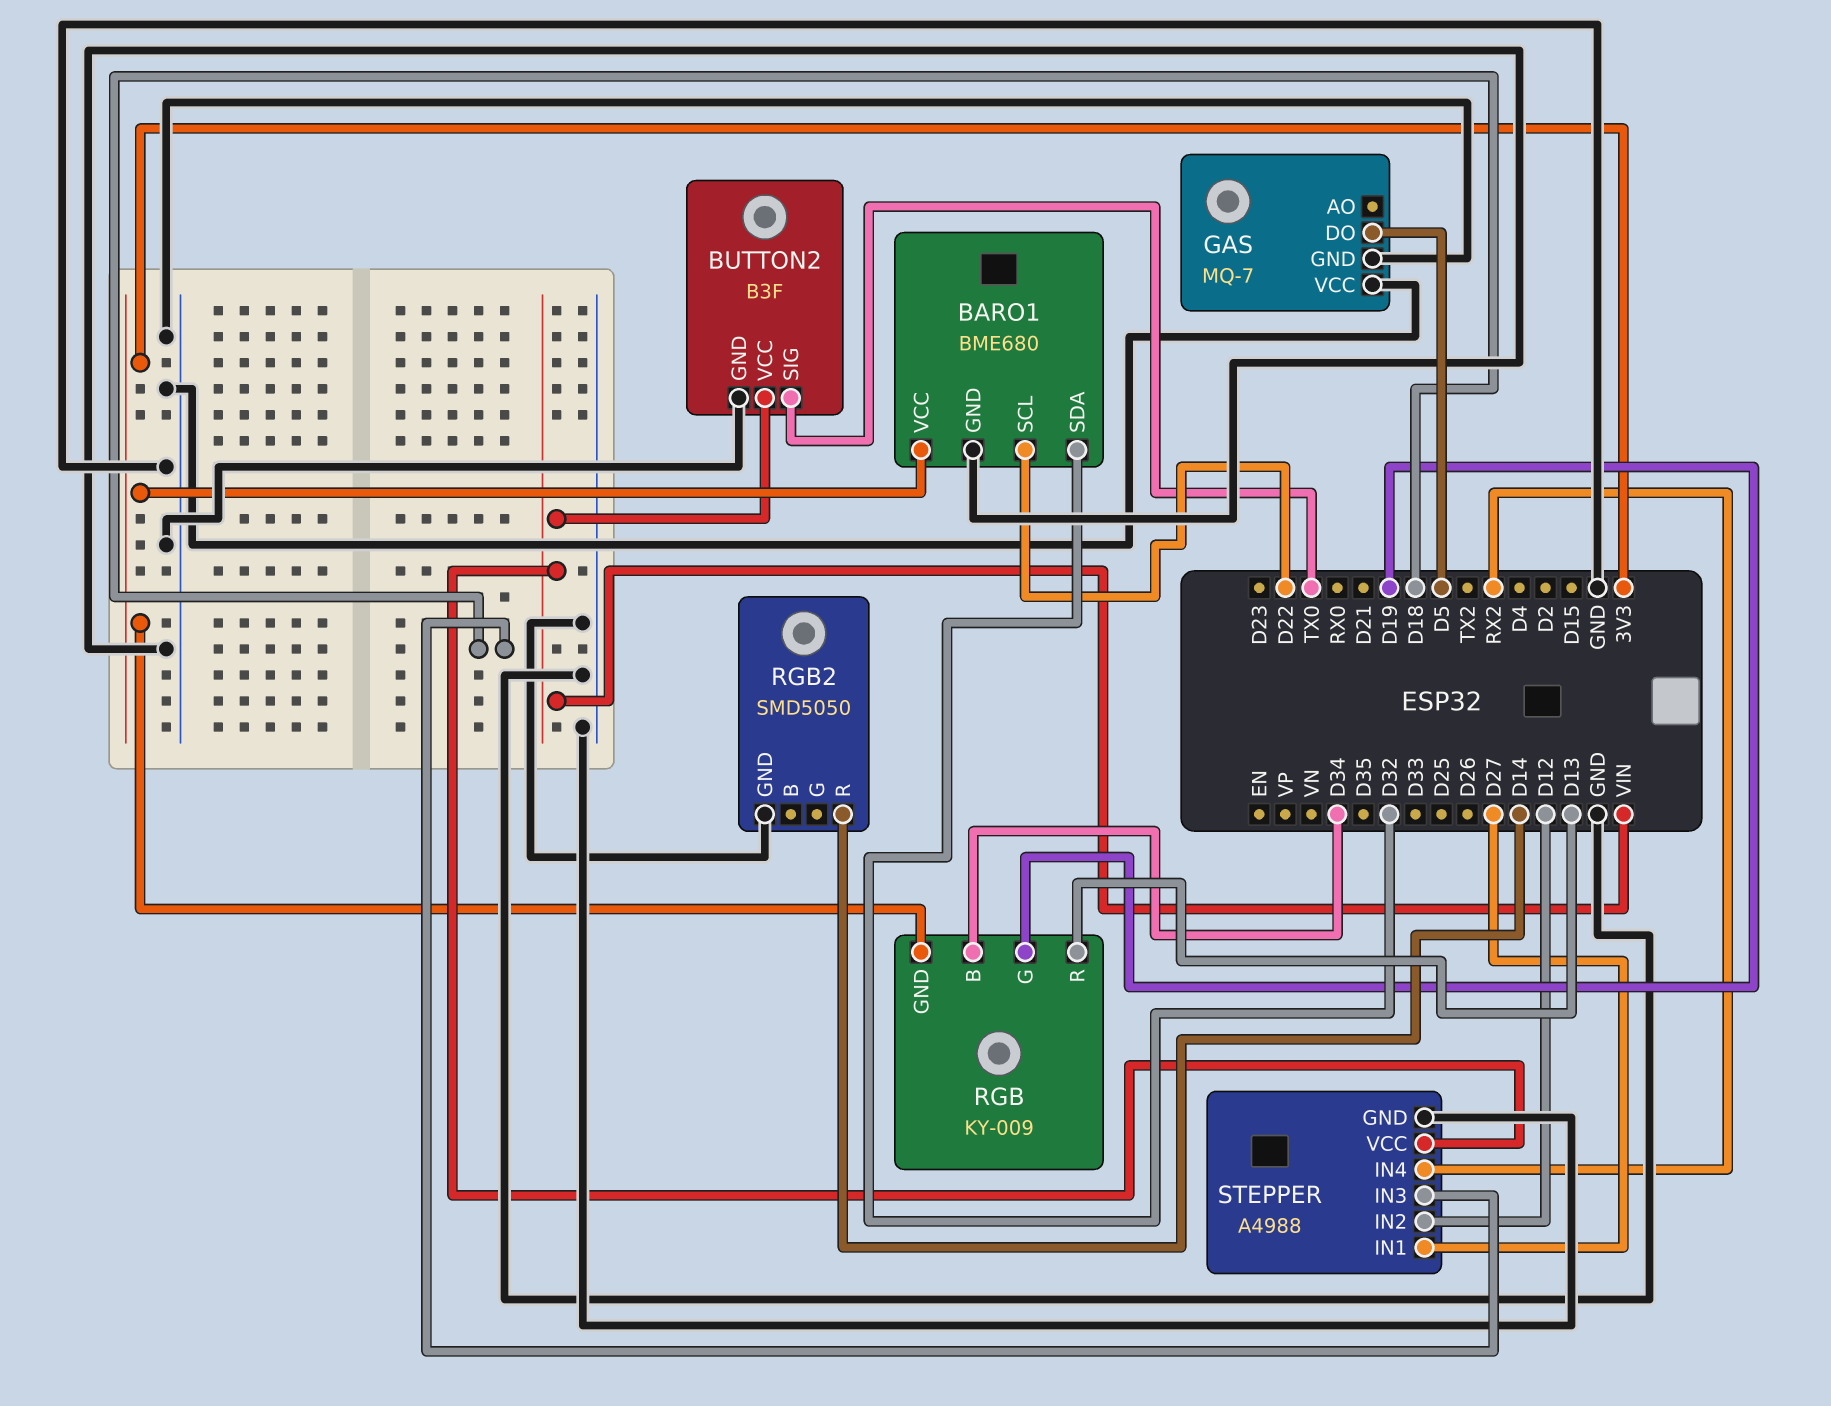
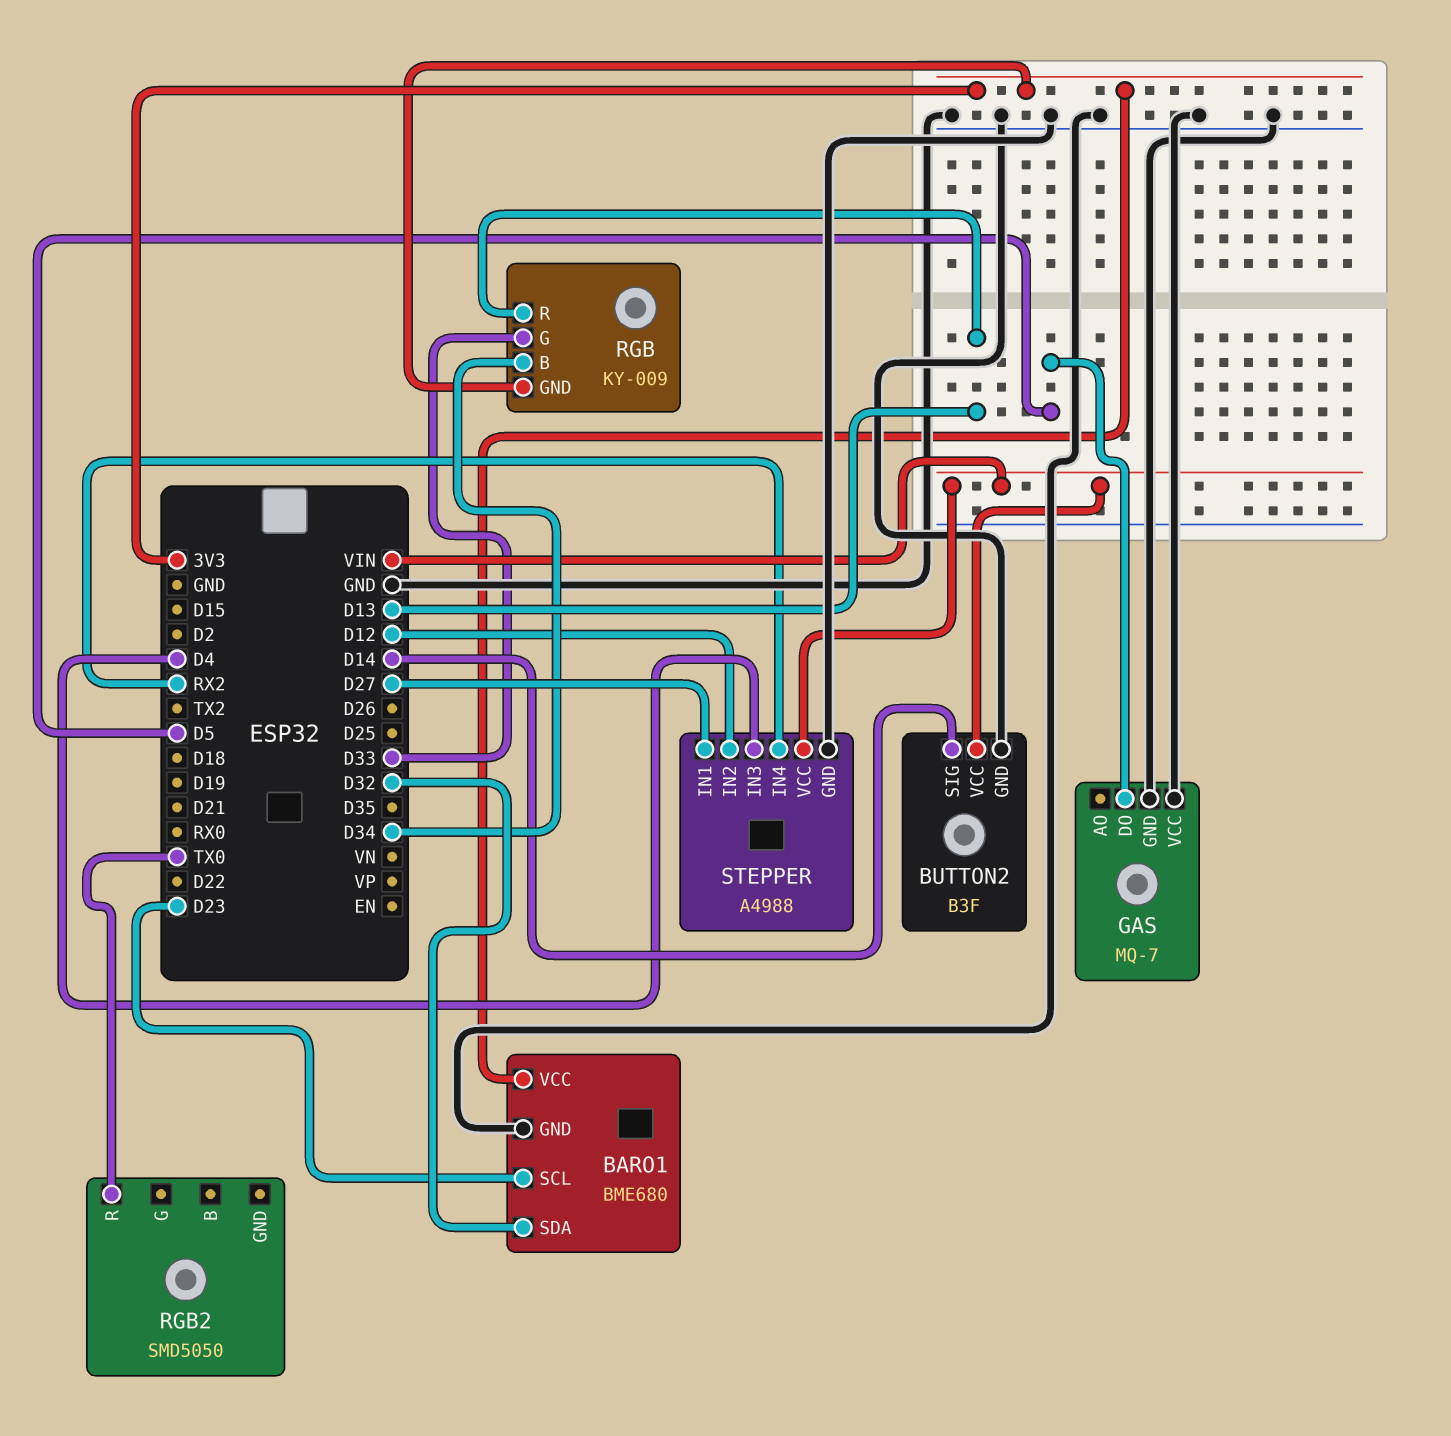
BARO1 pin SCL: D22 -> D23
BUTTON2 pin SIG: TX0 -> D14
RGB pin G: D19 -> D33
RGB2 pin GND: GND -> none
RGB2 pin R: D14 -> TX0
STEPPER pin IN3: D18 -> D4

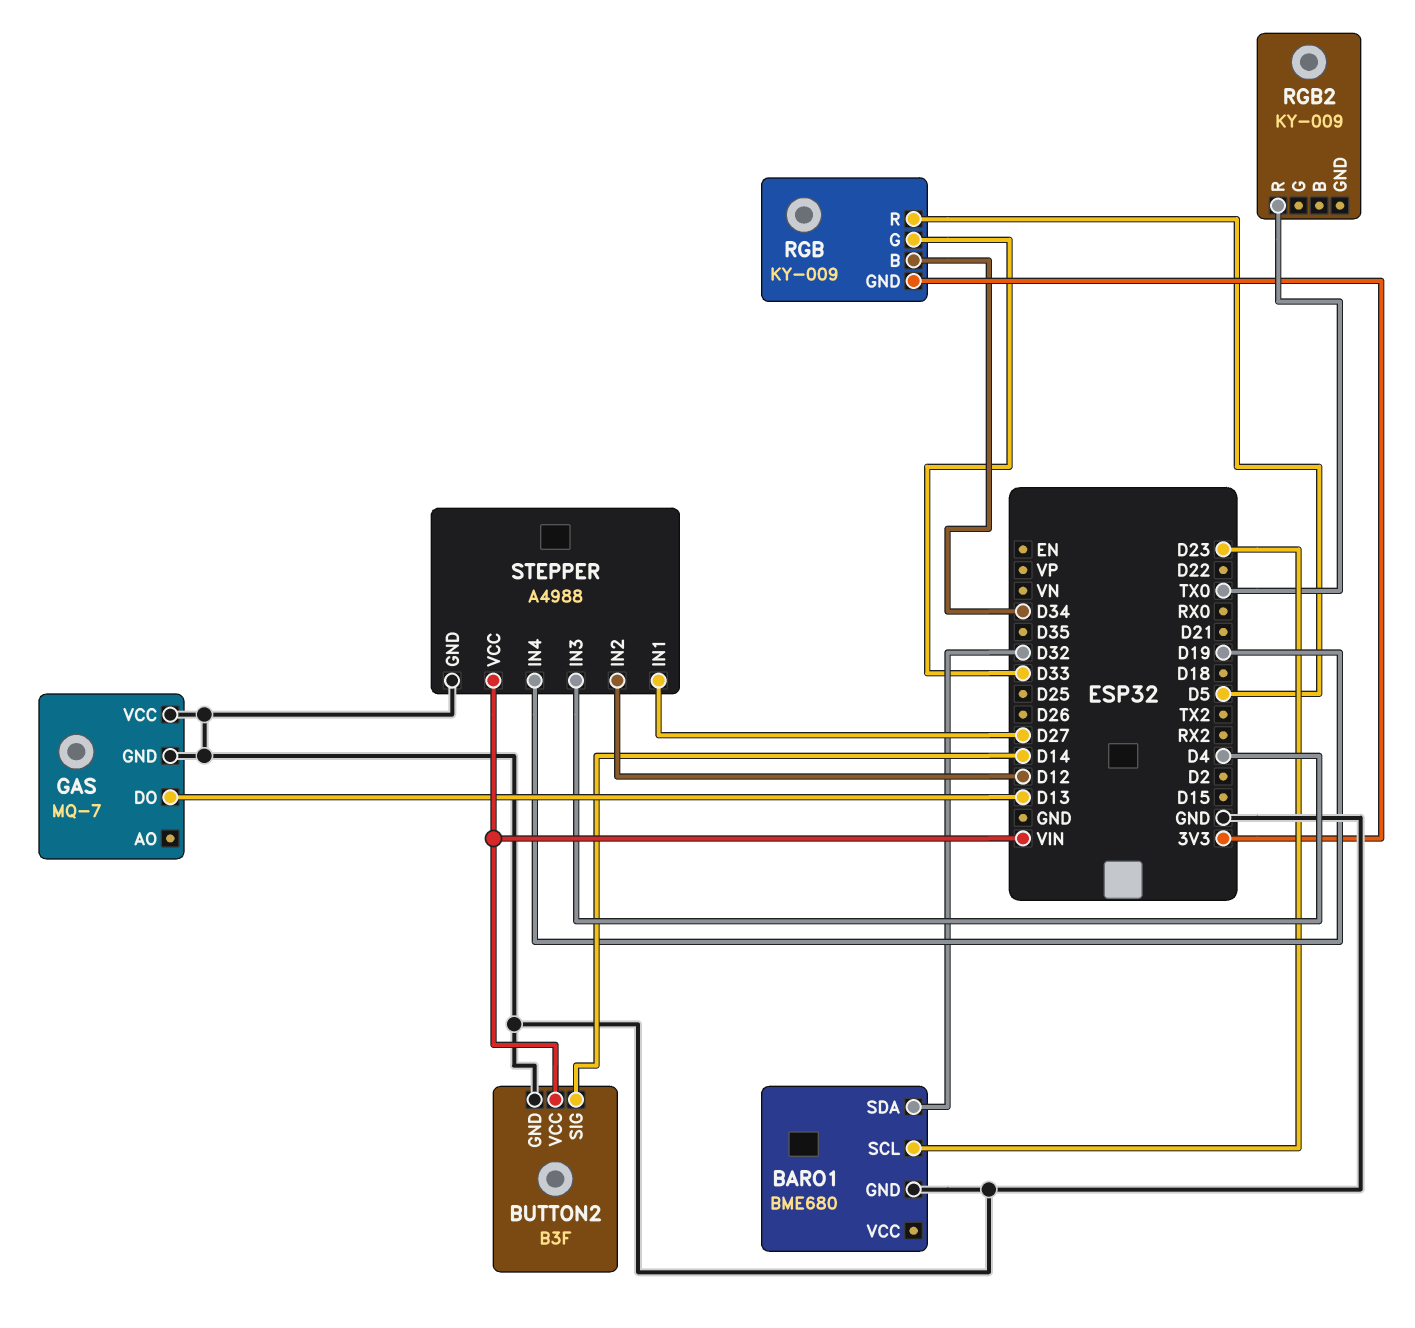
BARO1 pin VCC: 3V3 -> none
GAS pin DO: D5 -> D13
RGB pin R: D13 -> D5
RGB2: SMD5050 -> KY-009
STEPPER pin IN4: RX2 -> D19

